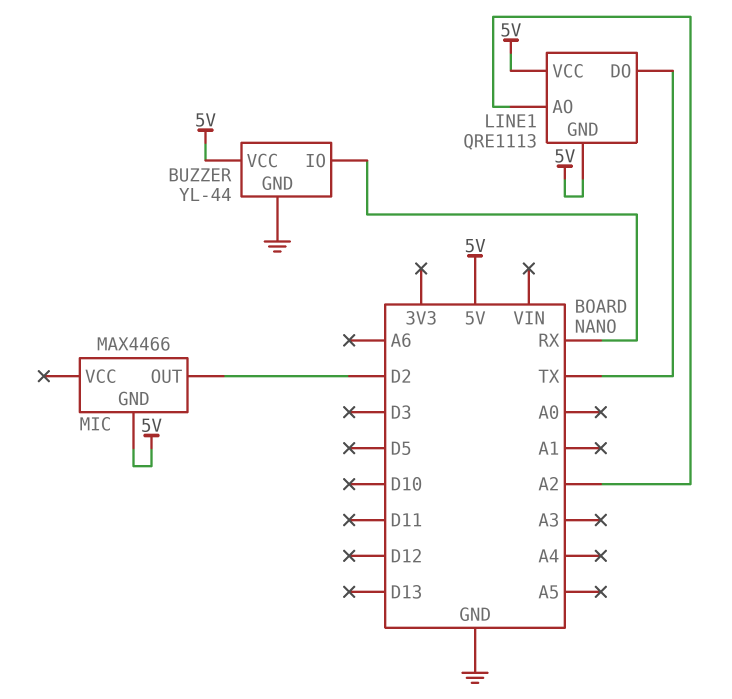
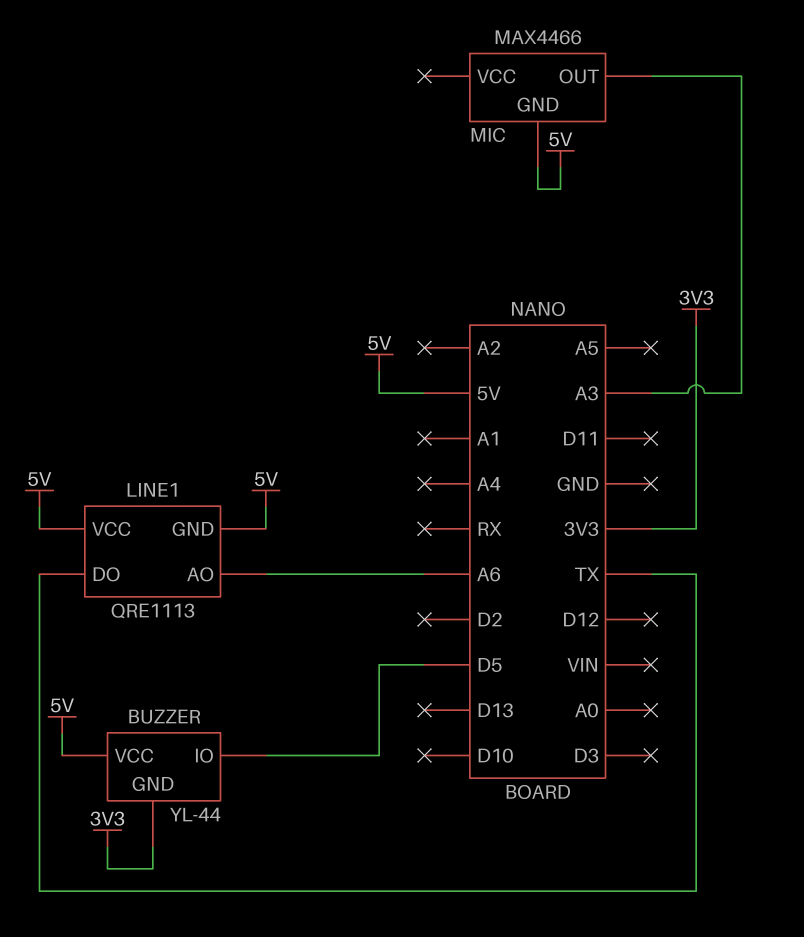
BUZZER pin GND: GND -> 3V3
BUZZER pin IO: RX -> D5
LINE1 pin AO: A2 -> A6
MIC pin OUT: D2 -> A3

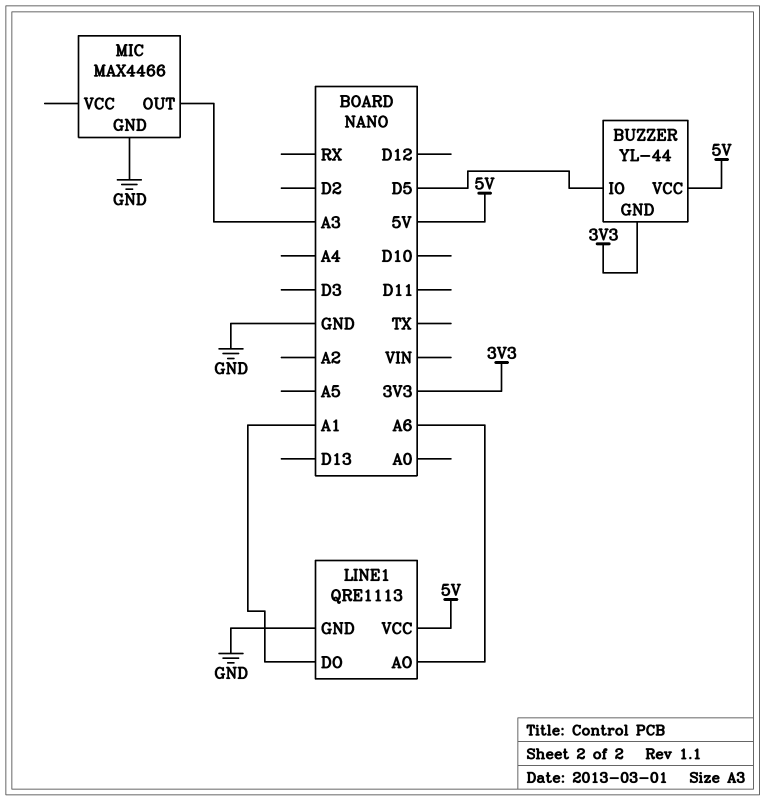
LINE1 pin DO: TX -> A1
LINE1 pin GND: 5V -> GND
MIC pin GND: 5V -> GND

